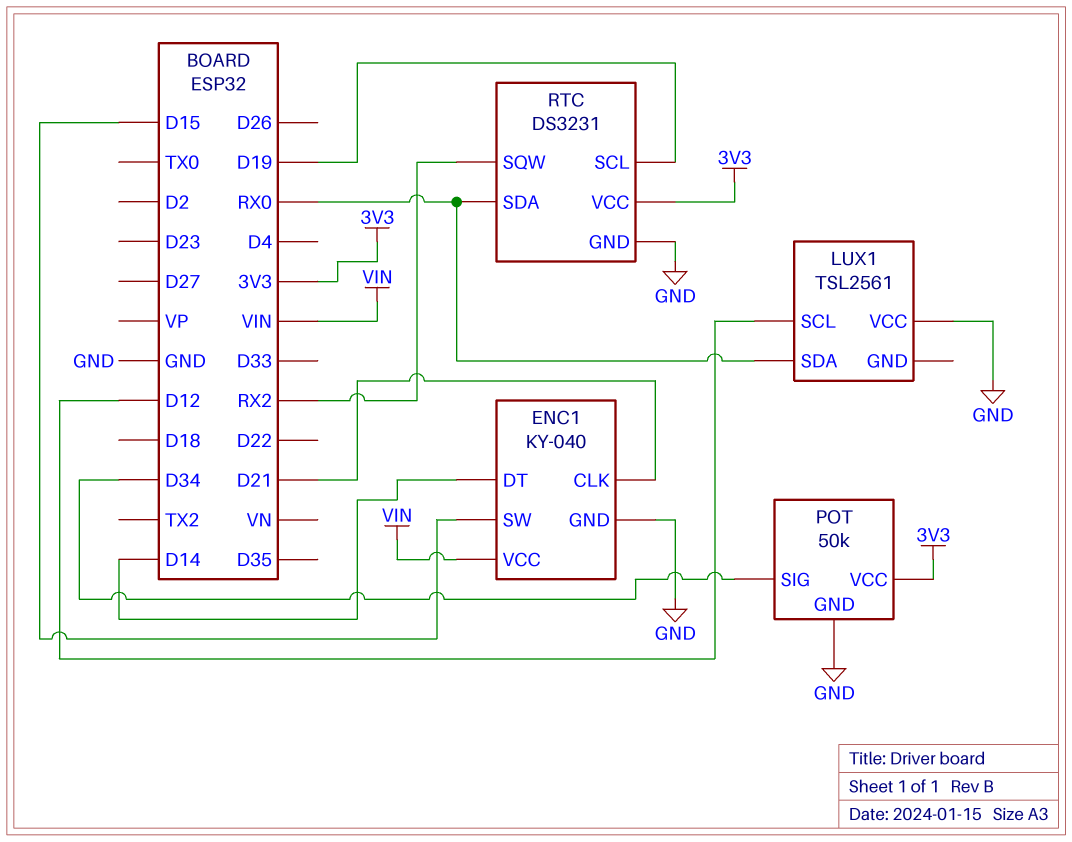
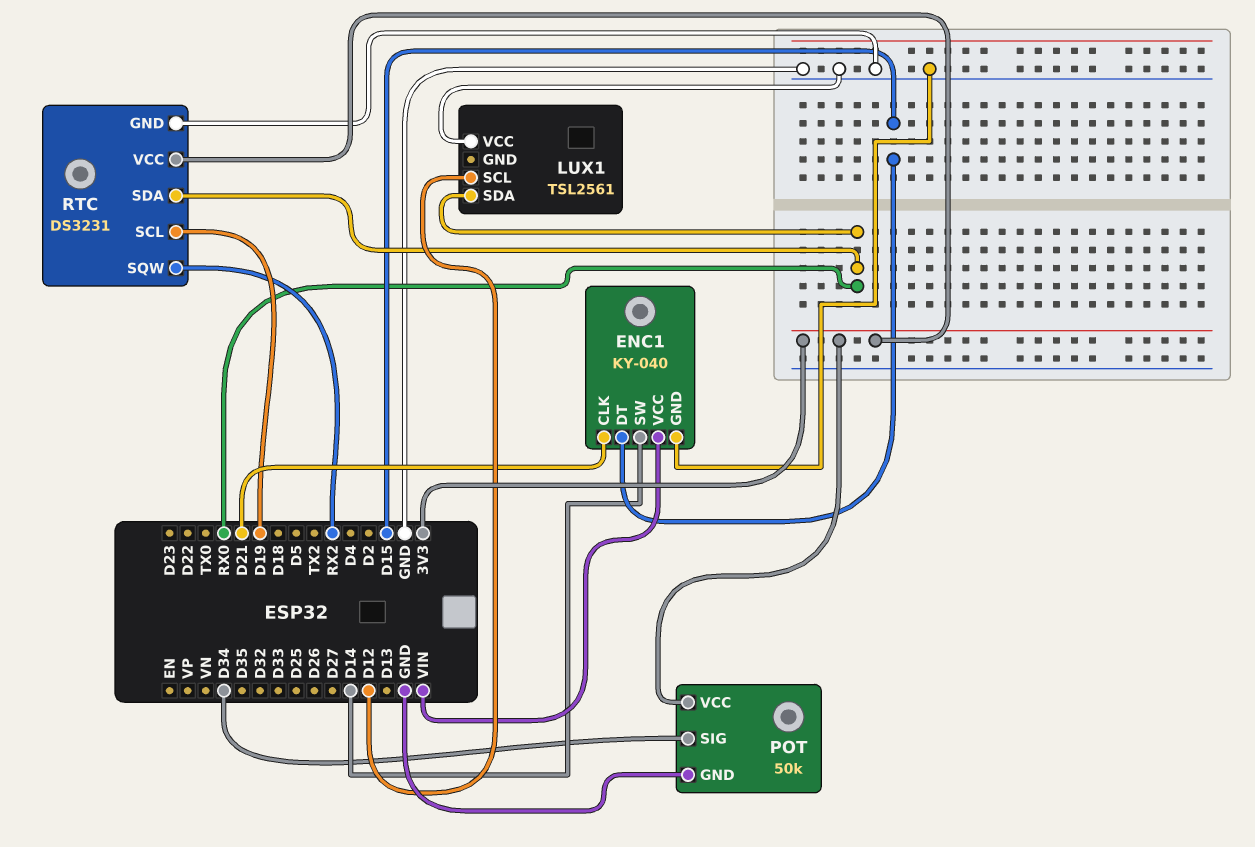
ENC1 pin DT: D14 -> D15
ENC1 pin SW: D15 -> D14

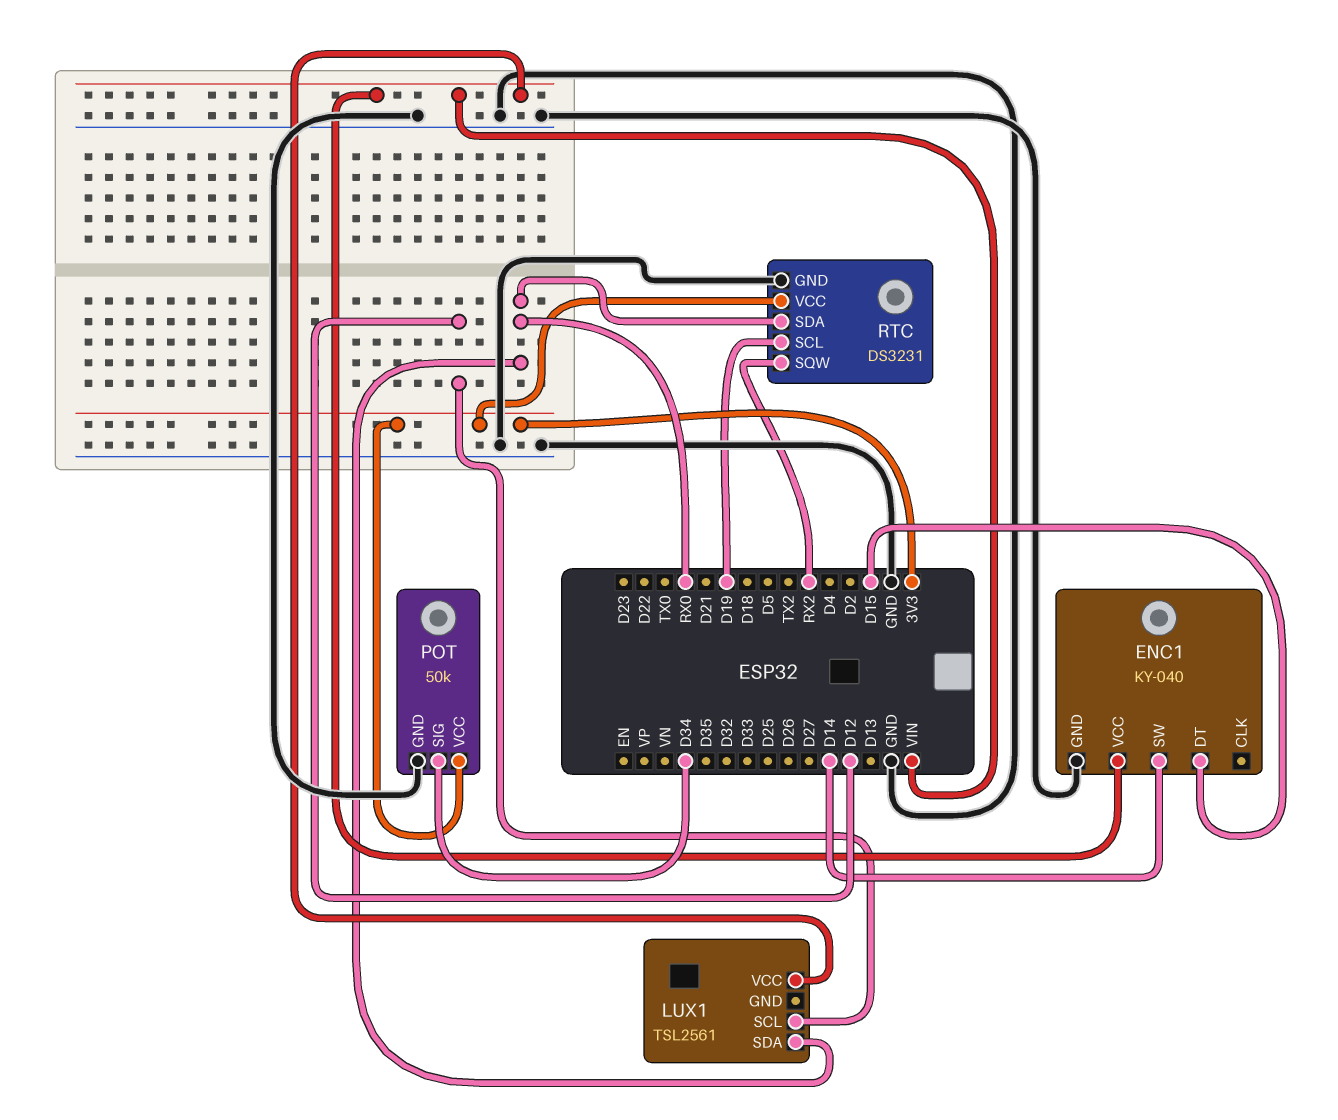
ENC1 pin CLK: D21 -> none
LUX1 pin VCC: GND -> VIN

